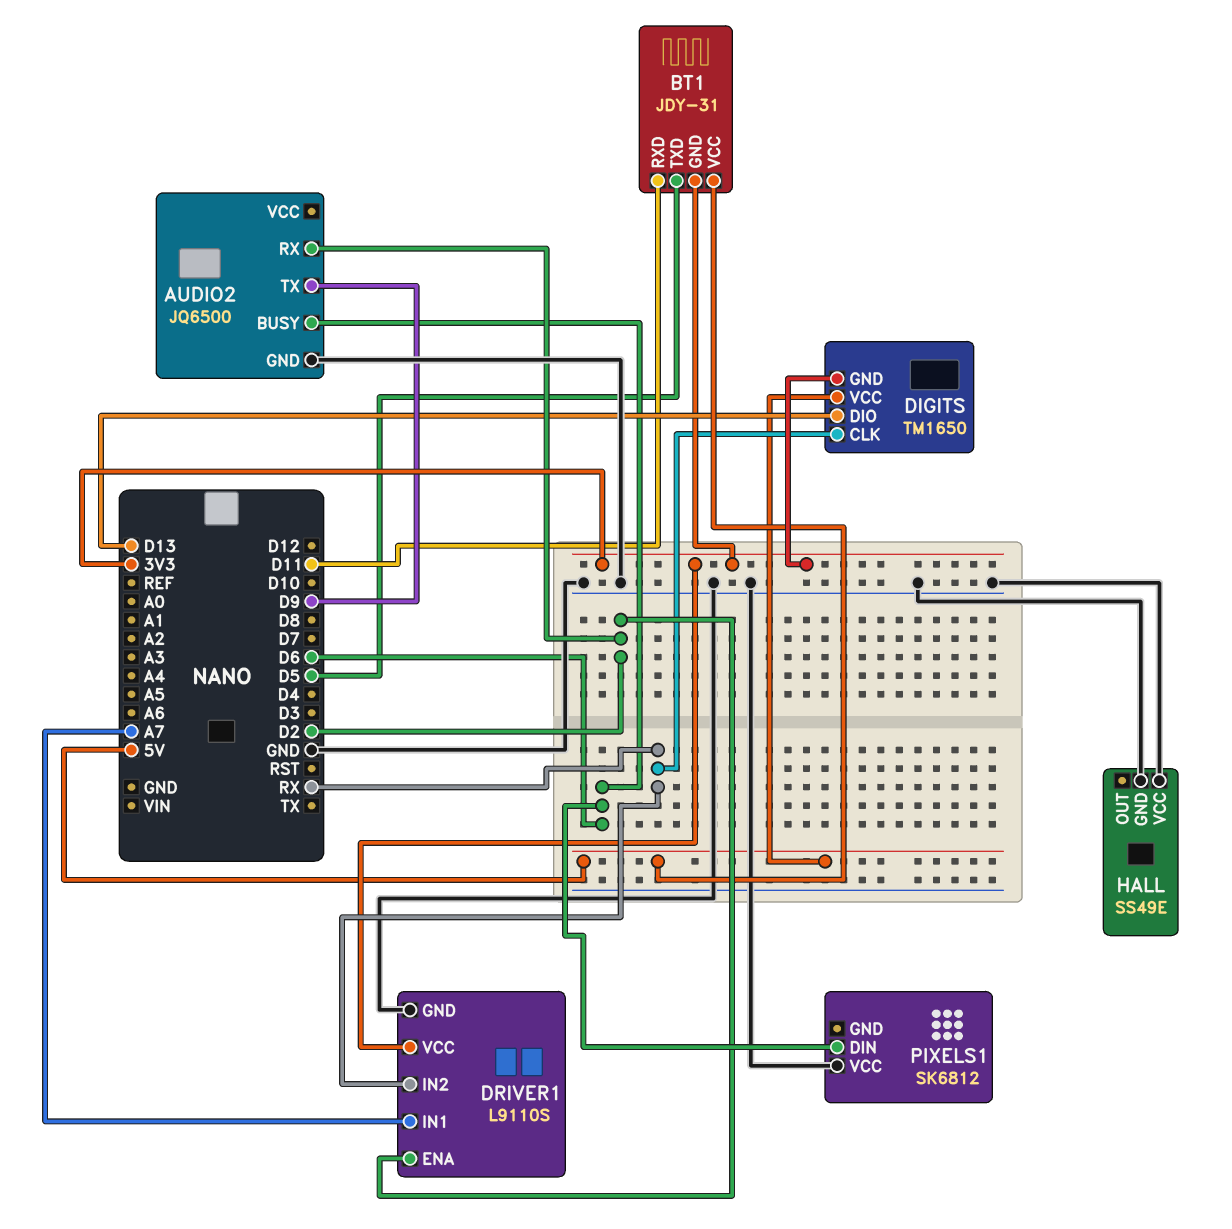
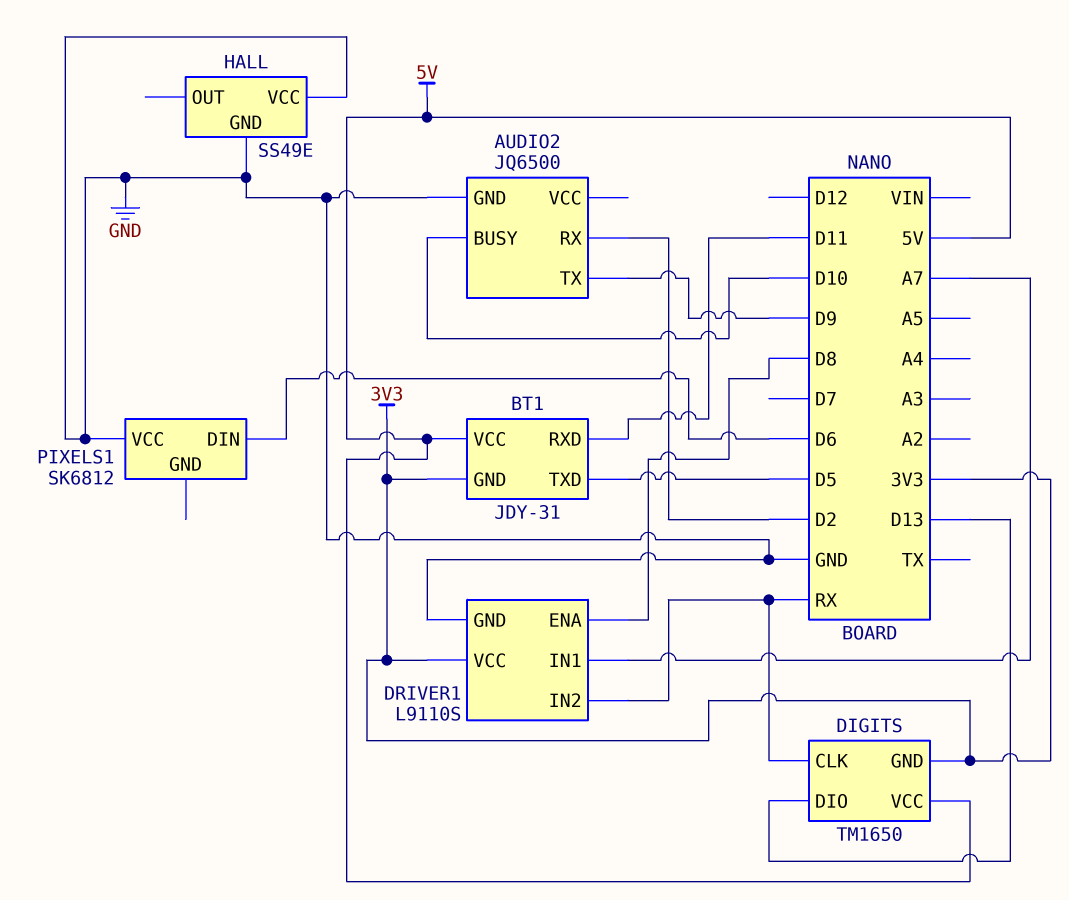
AUDIO2 pin BUSY: D6 -> D10
DRIVER1 pin ENA: D2 -> D8

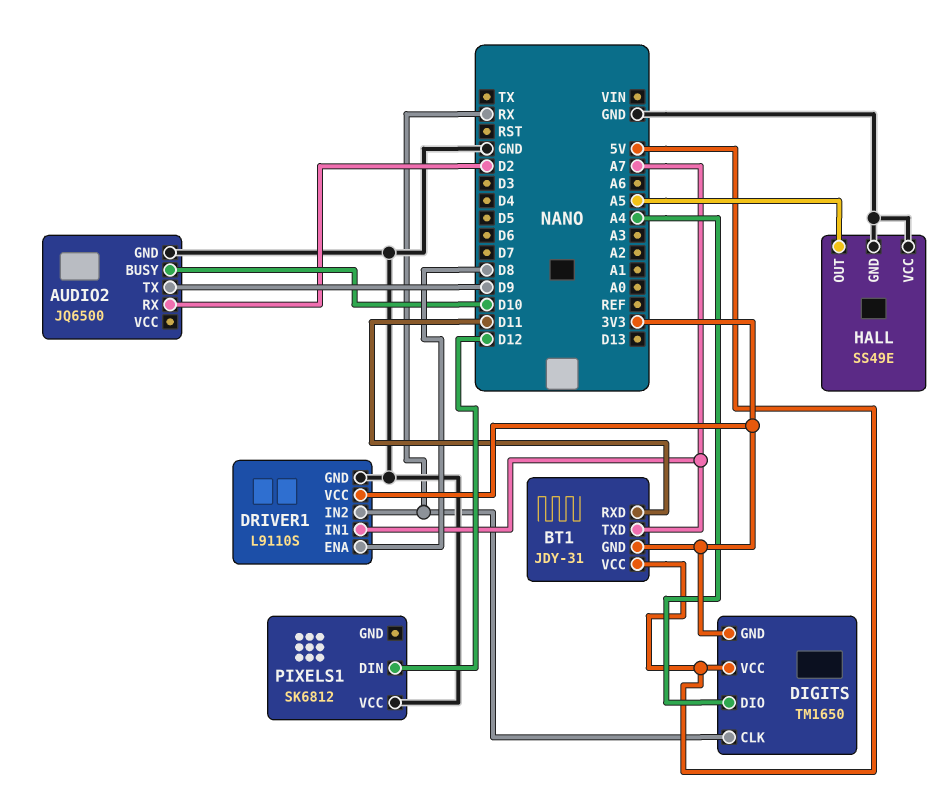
BT1 pin TXD: D5 -> A7
DIGITS pin DIO: D13 -> A4
HALL pin OUT: none -> A5
PIXELS1 pin DIN: D6 -> D12

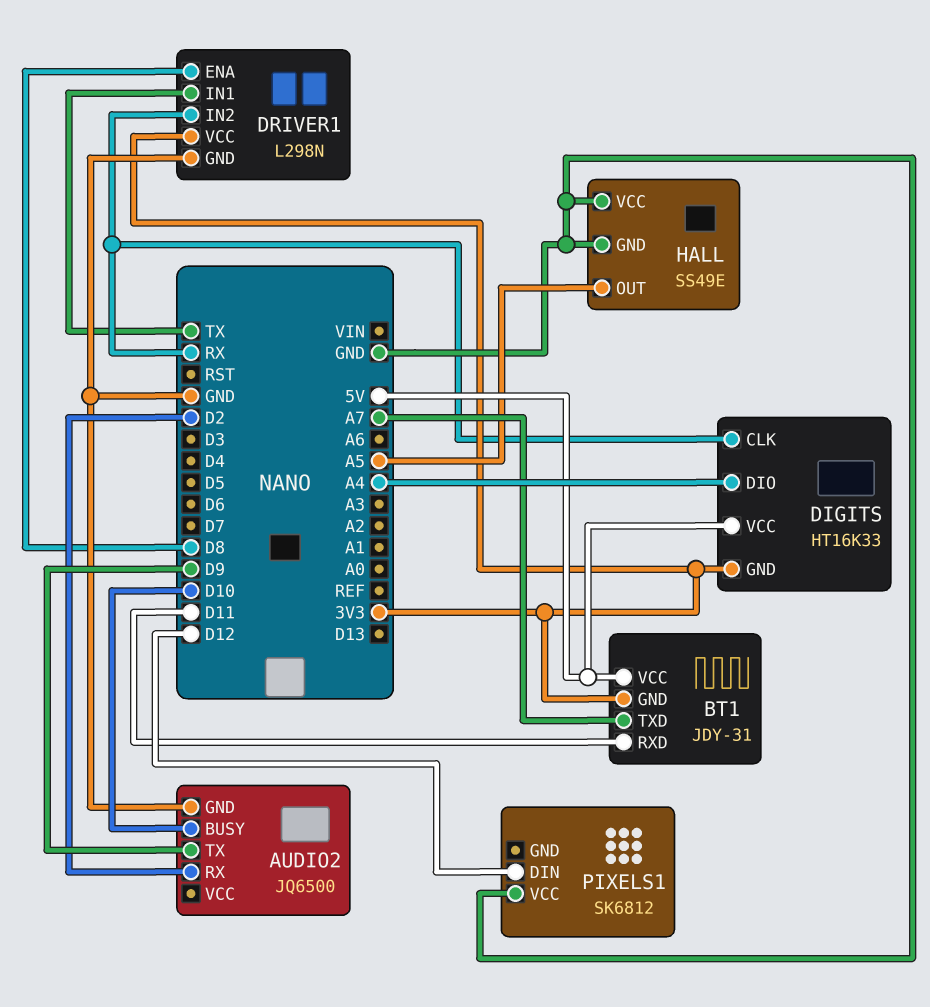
DIGITS: TM1650 -> HT16K33
DRIVER1: L9110S -> L298N
DRIVER1 pin IN1: A7 -> TX

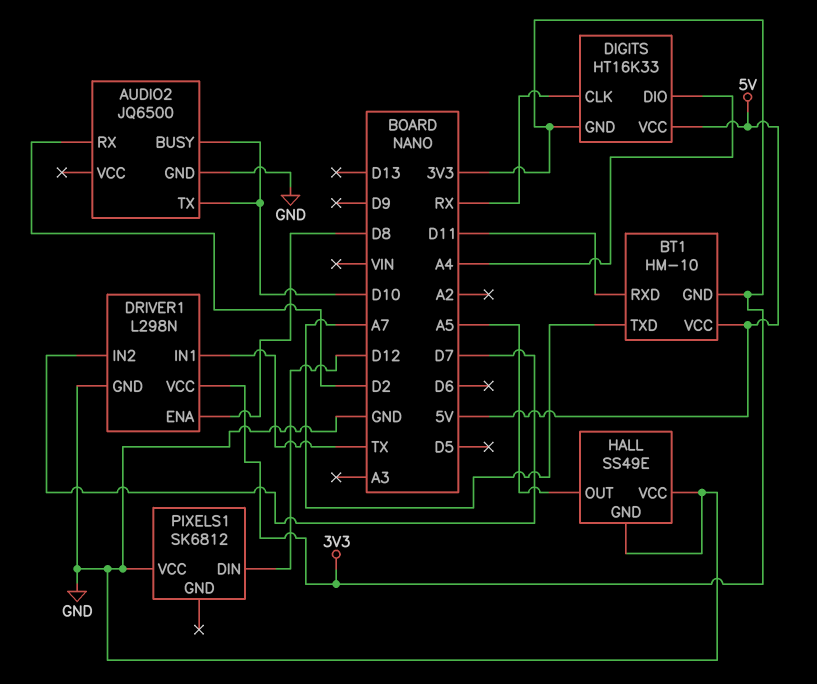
AUDIO2 pin TX: D9 -> D10
BT1: JDY-31 -> HM-10
DRIVER1 pin IN2: RX -> D7

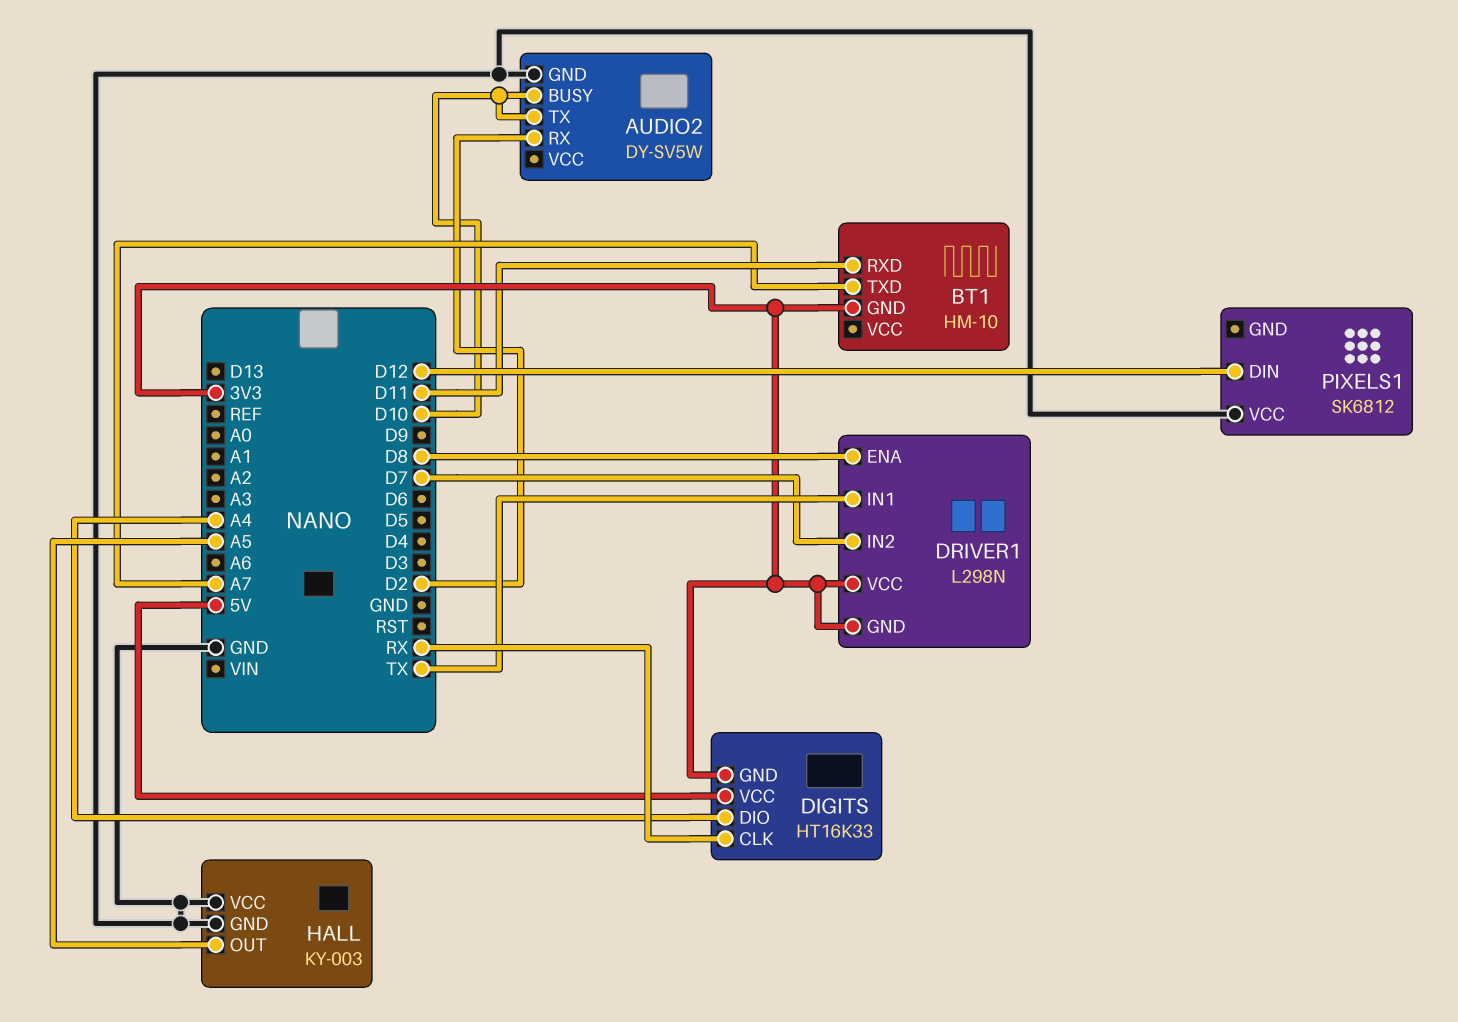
AUDIO2: JQ6500 -> DY-SV5W
BT1 pin VCC: 5V -> none
DRIVER1 pin GND: GND -> 3V3
HALL: SS49E -> KY-003

